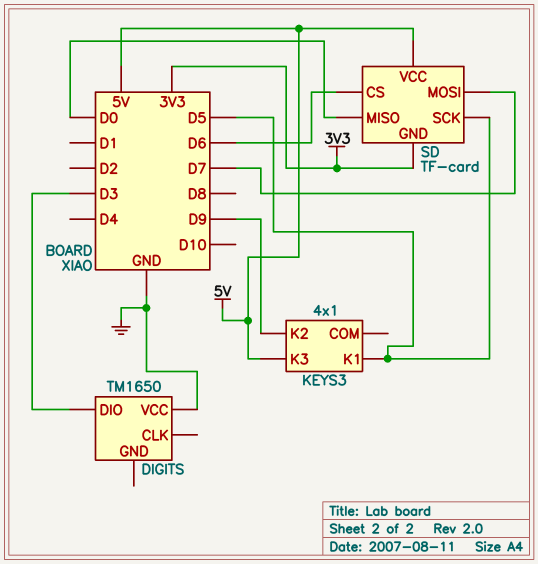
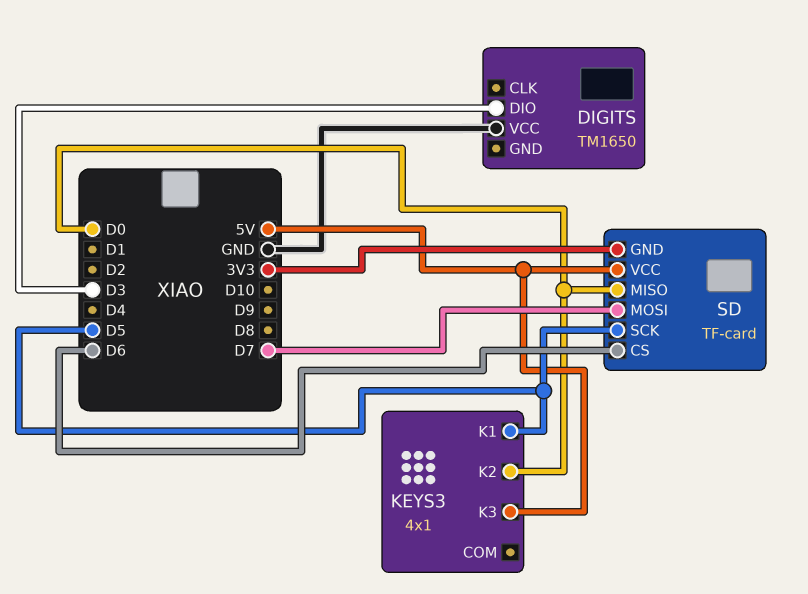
KEYS3 pin K2: D9 -> D0

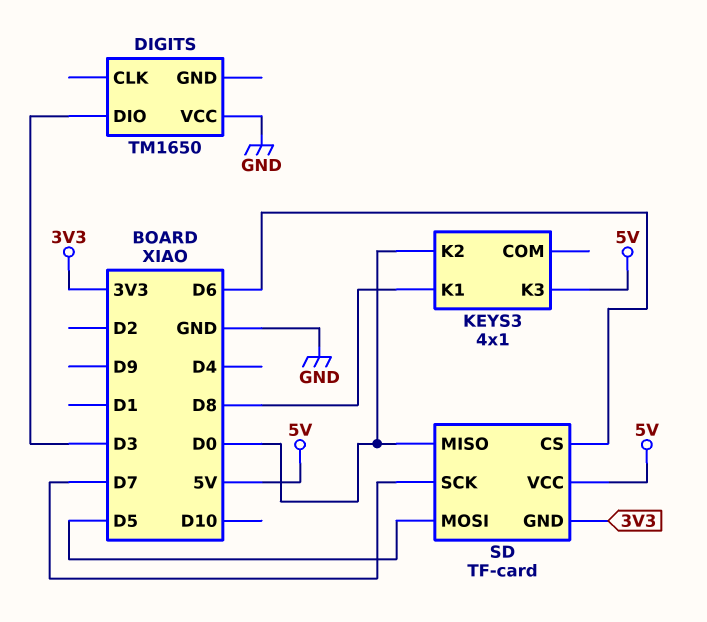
KEYS3 pin K1: D5 -> D8
SD pin MOSI: D7 -> D5
SD pin SCK: D5 -> D7

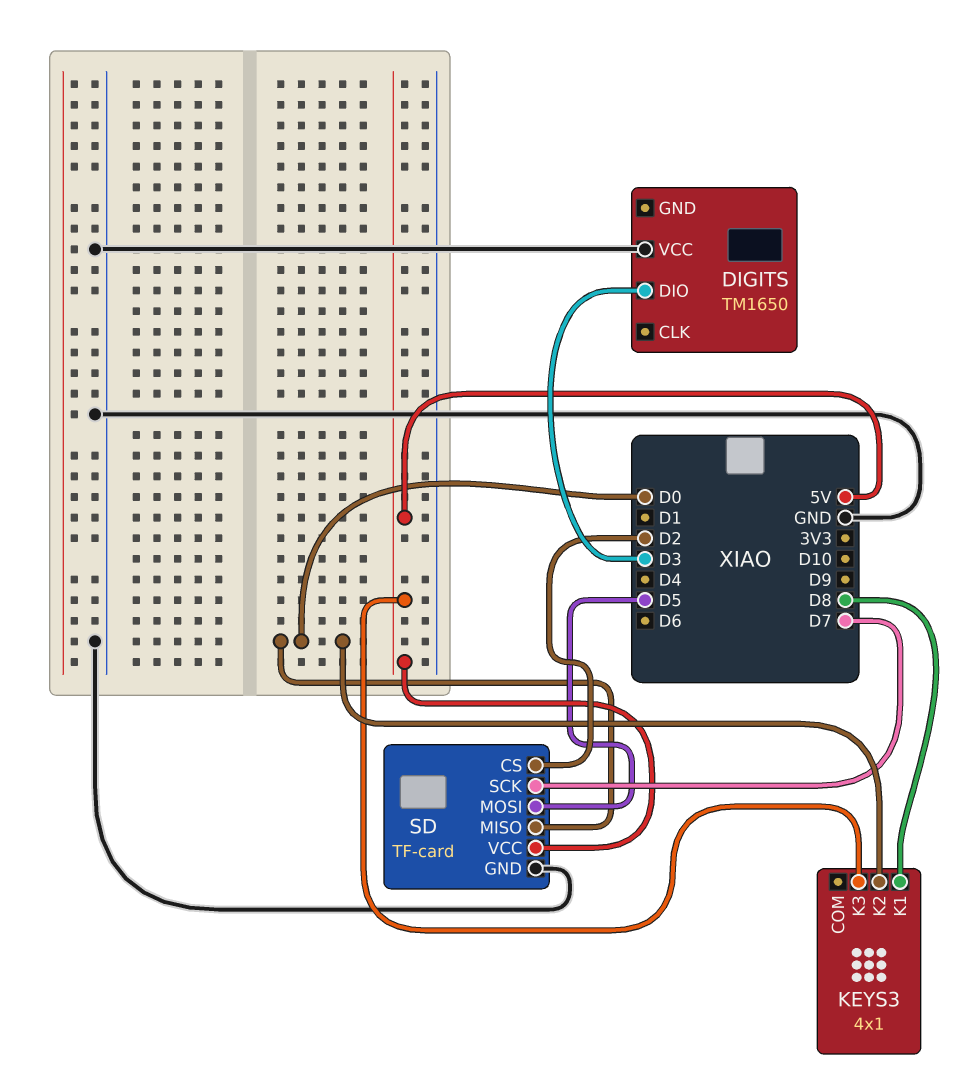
SD pin CS: D6 -> D2
SD pin GND: 3V3 -> GND

